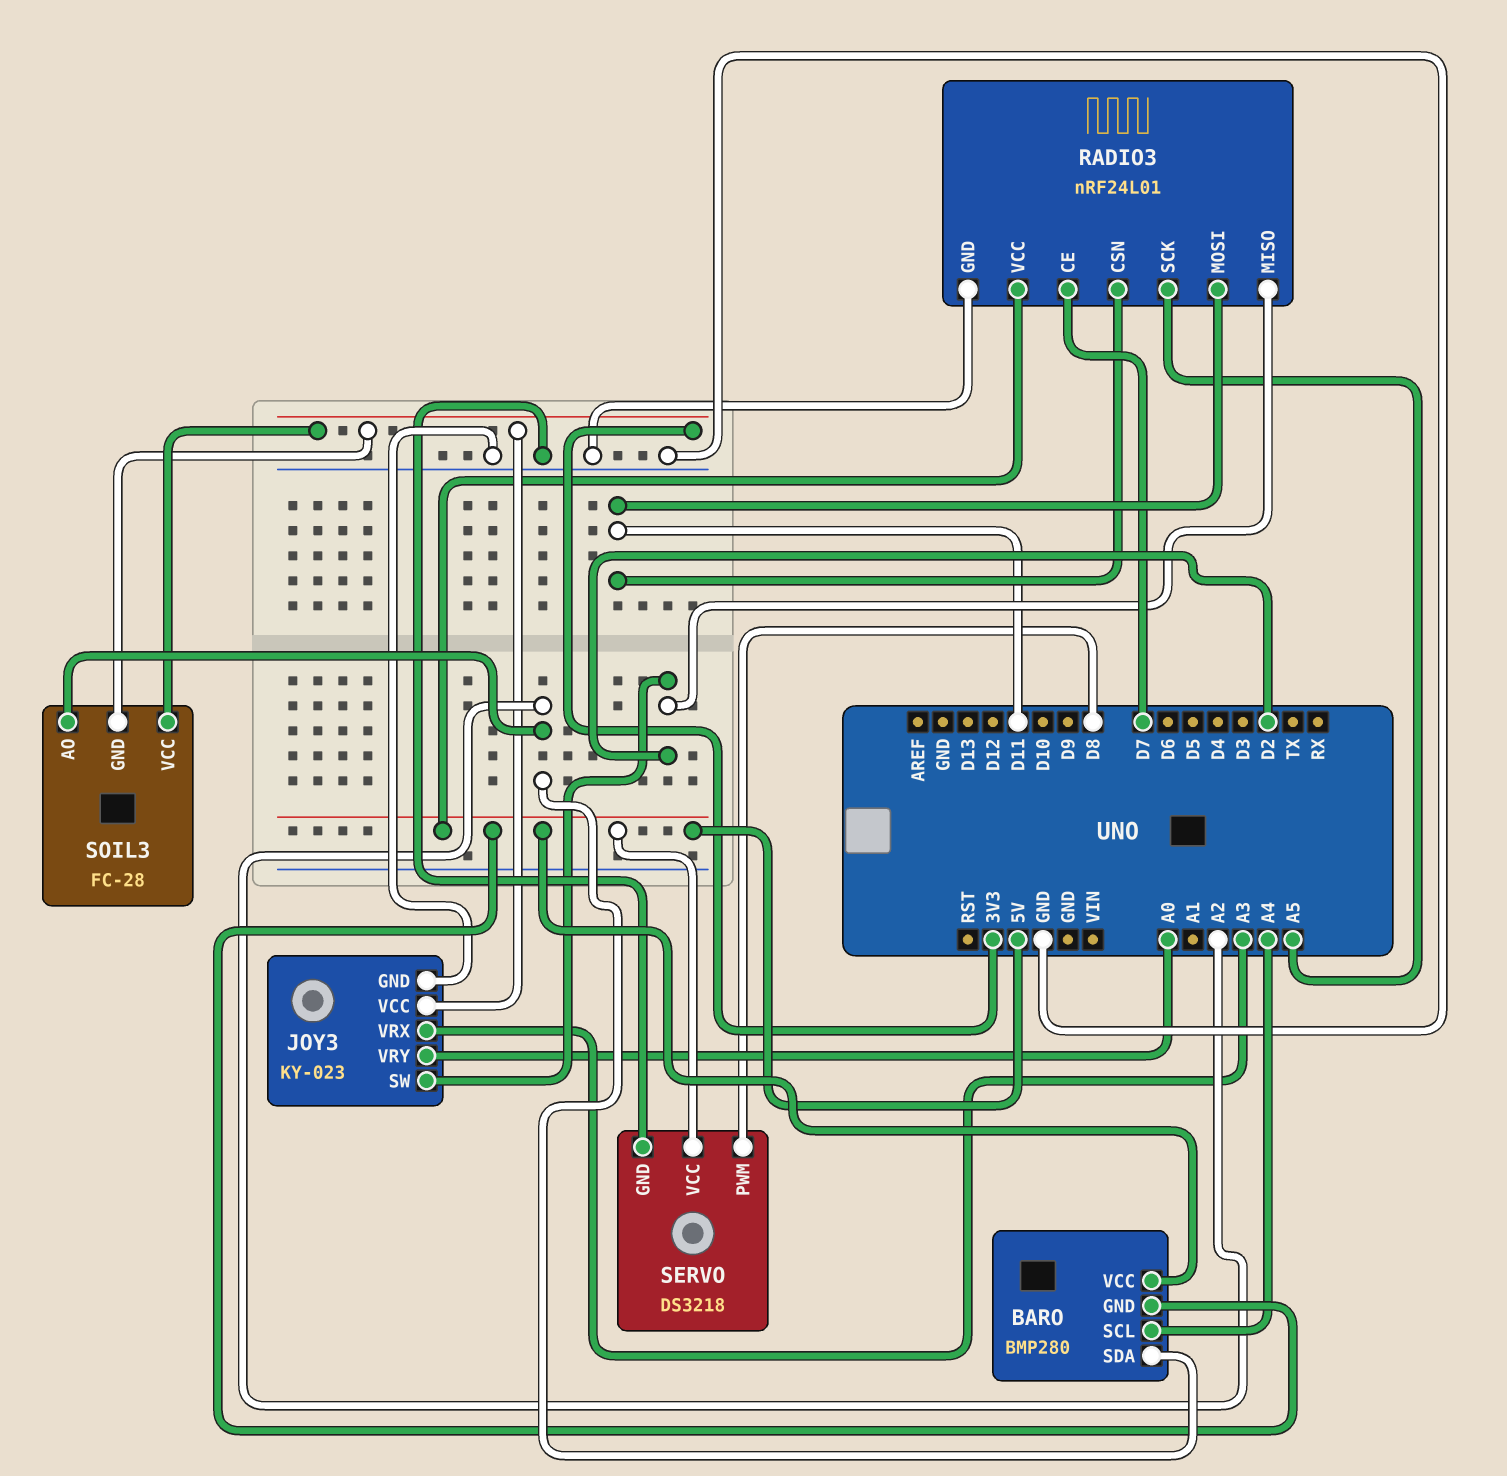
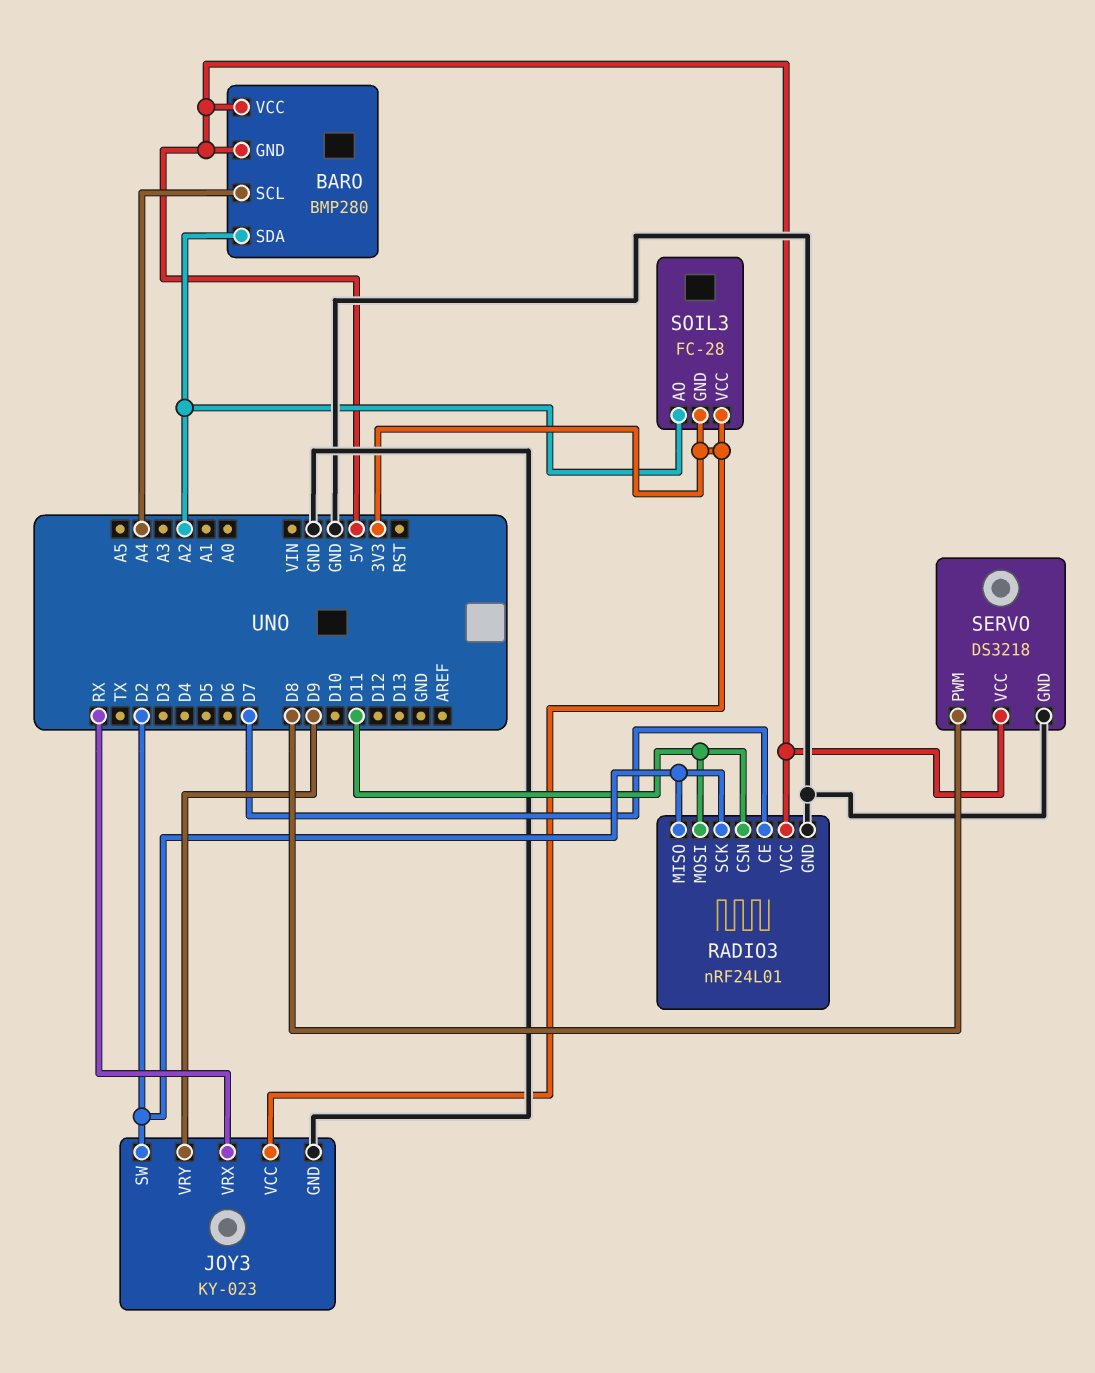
JOY3 pin VRX: A3 -> RX
JOY3 pin VRY: A0 -> D9
RADIO3 pin SCK: A5 -> D2

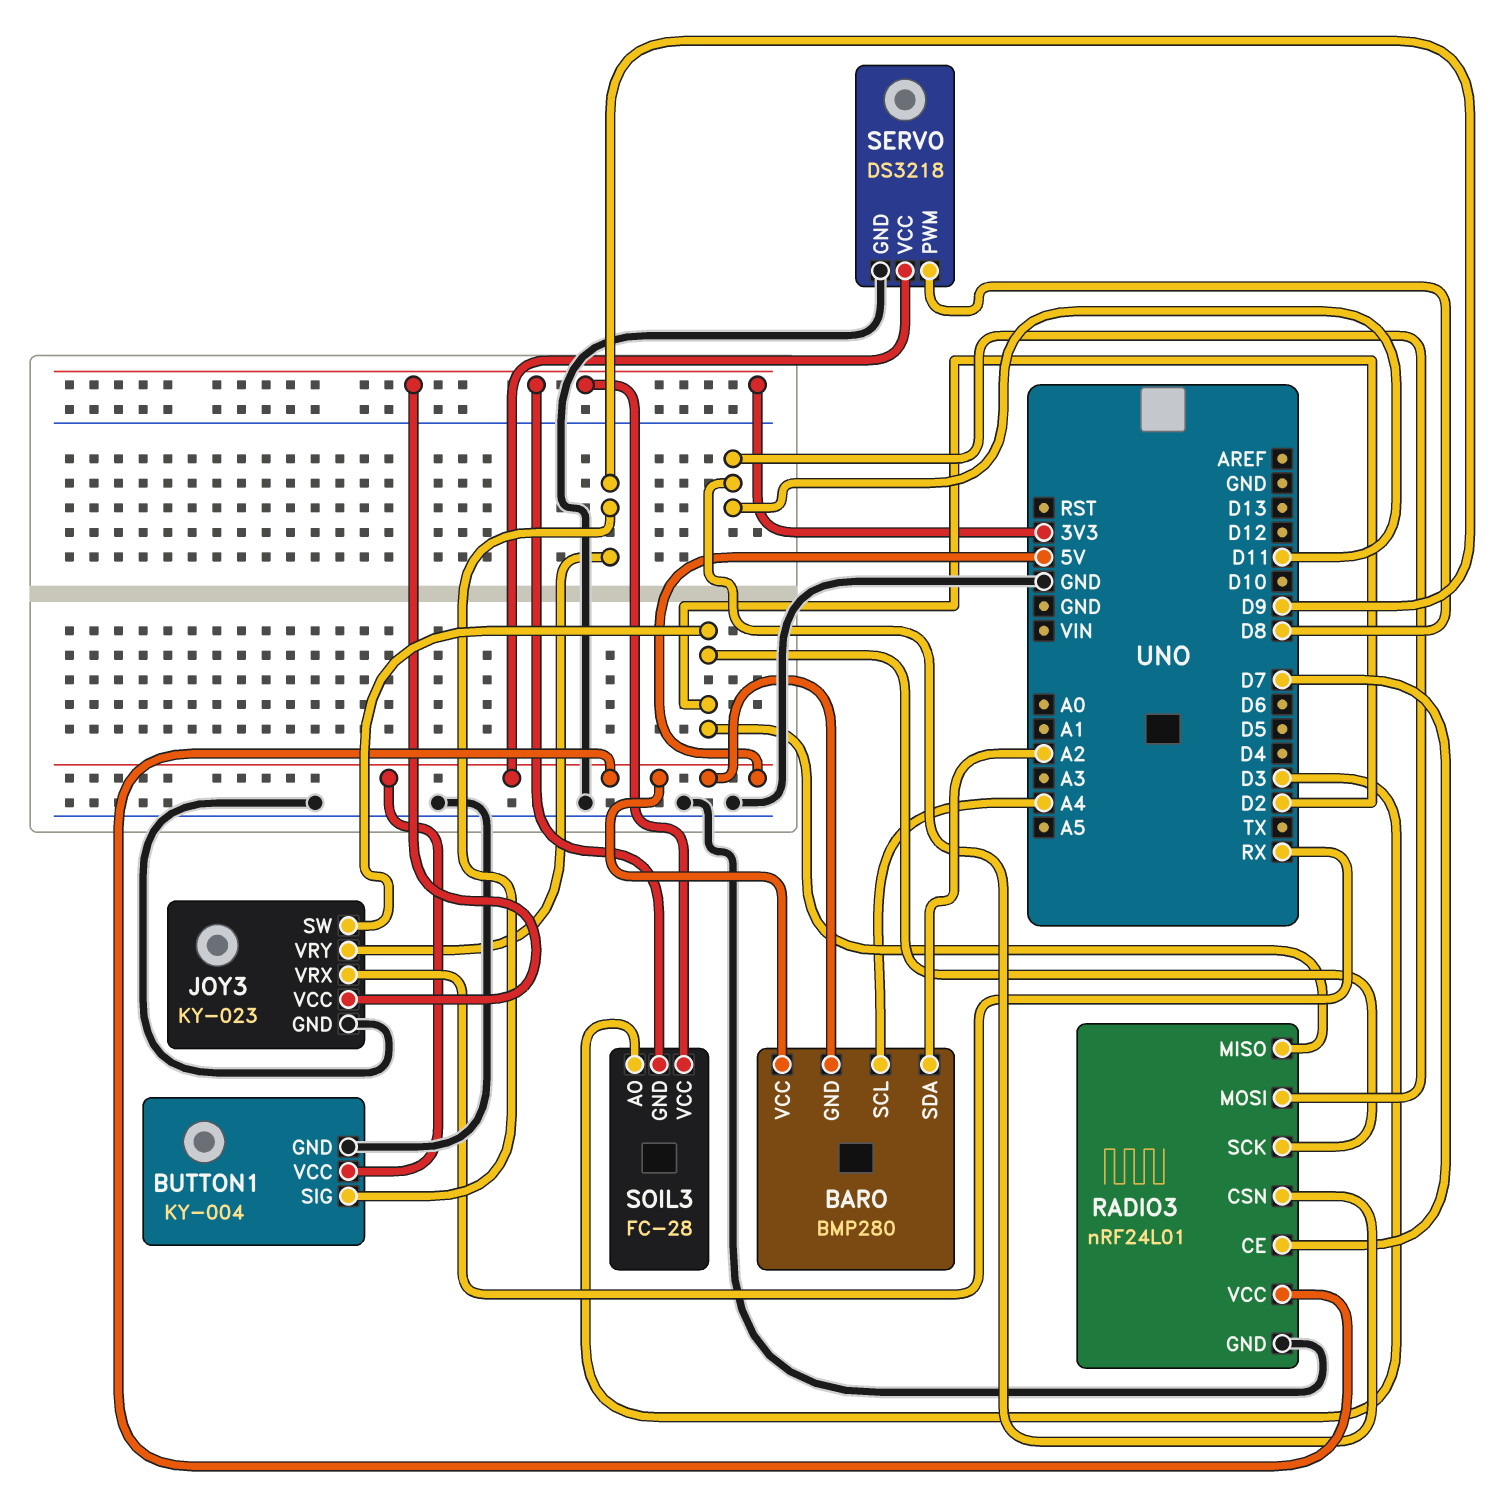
BUTTON1: none -> KY-004
BUTTON1 pin GND: none -> GND
BUTTON1 pin SIG: none -> D9
BUTTON1 pin VCC: none -> 5V
SOIL3 pin AO: A2 -> D3

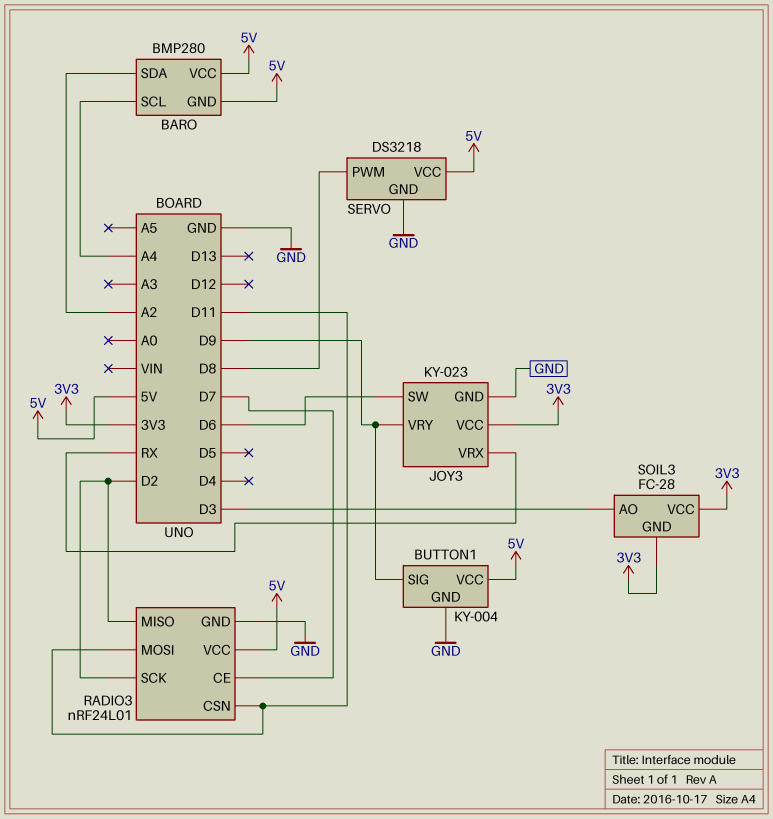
JOY3 pin SW: D2 -> D6

